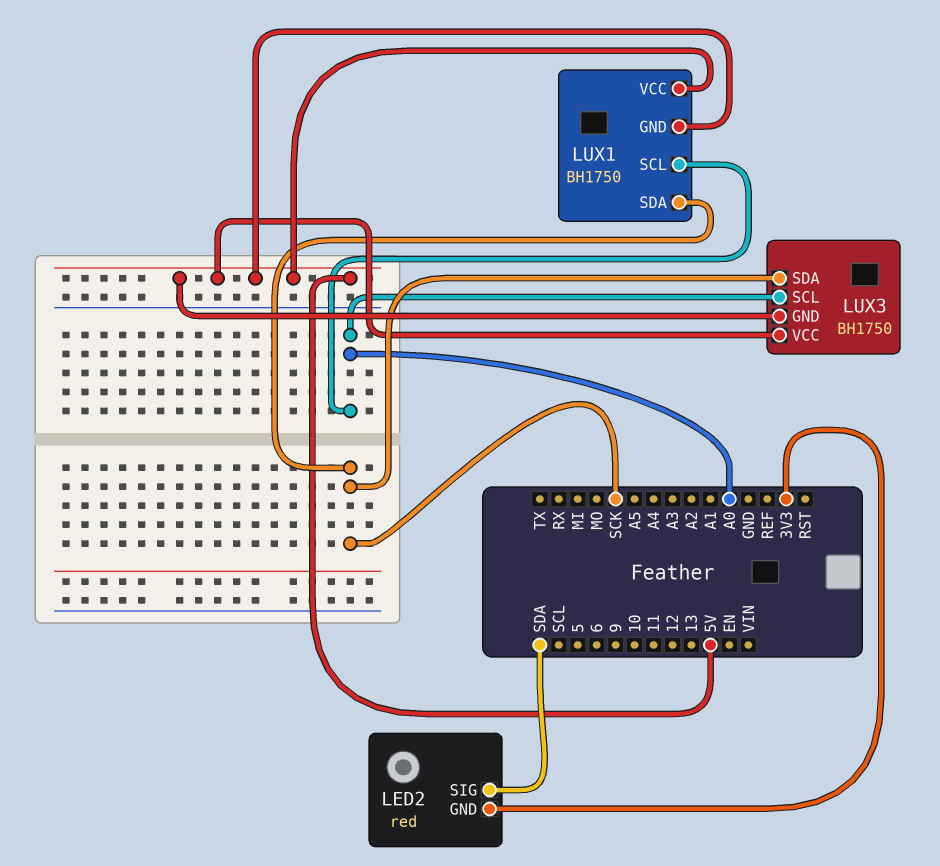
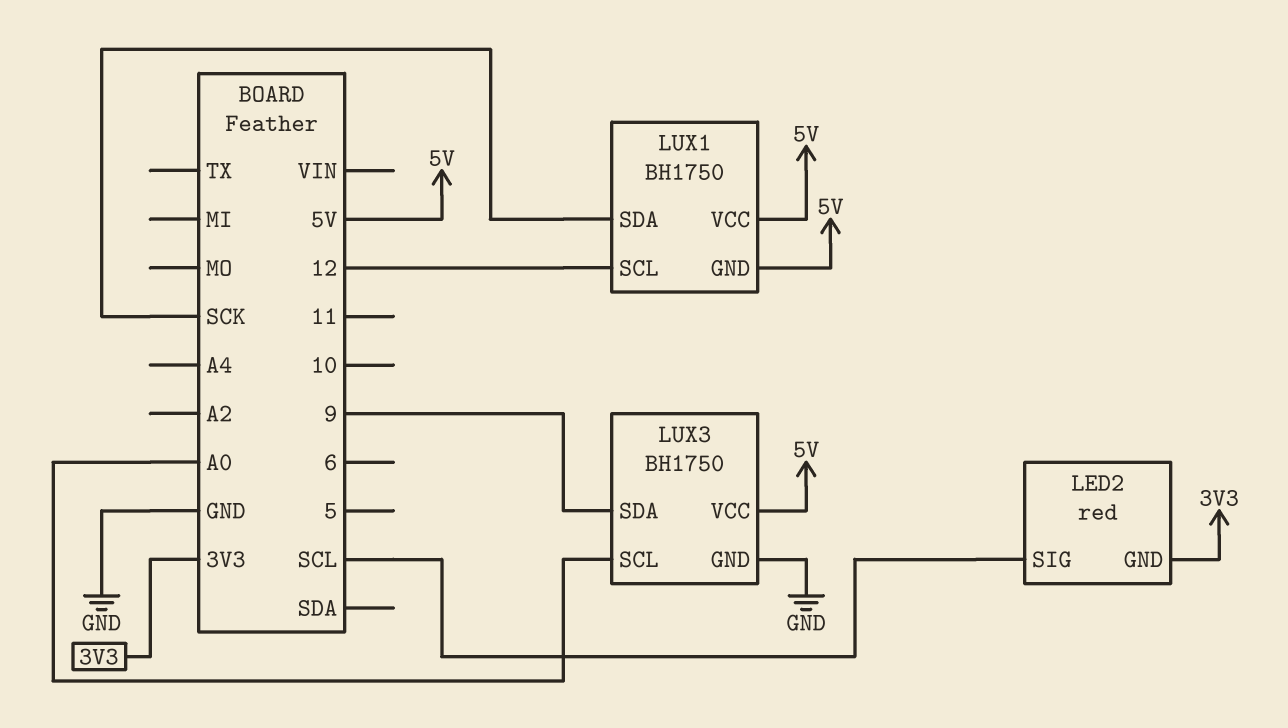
LED2 pin SIG: SDA -> SCL
LUX1 pin SCL: A0 -> 12
LUX3 pin GND: 5V -> GND
LUX3 pin SDA: SCK -> 9

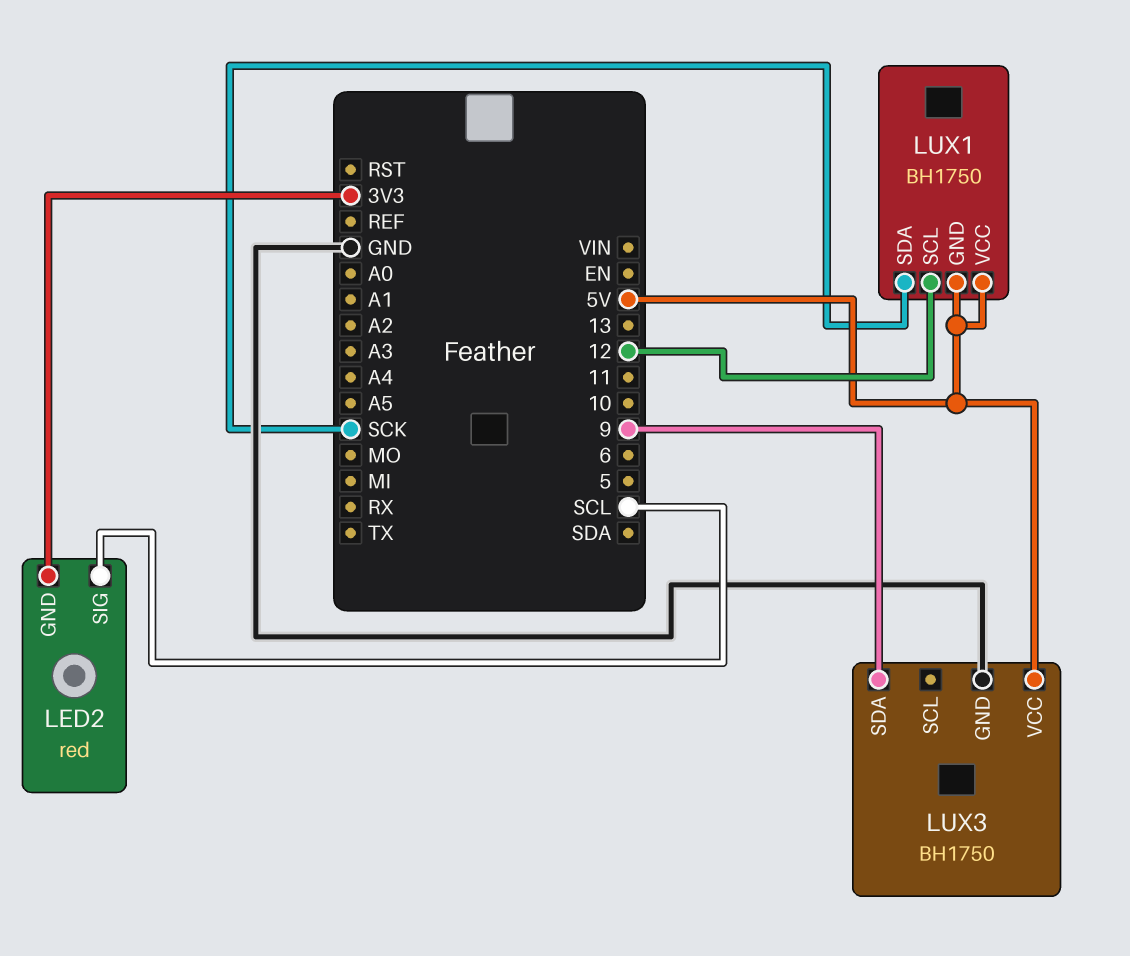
LUX3 pin SCL: A0 -> none

